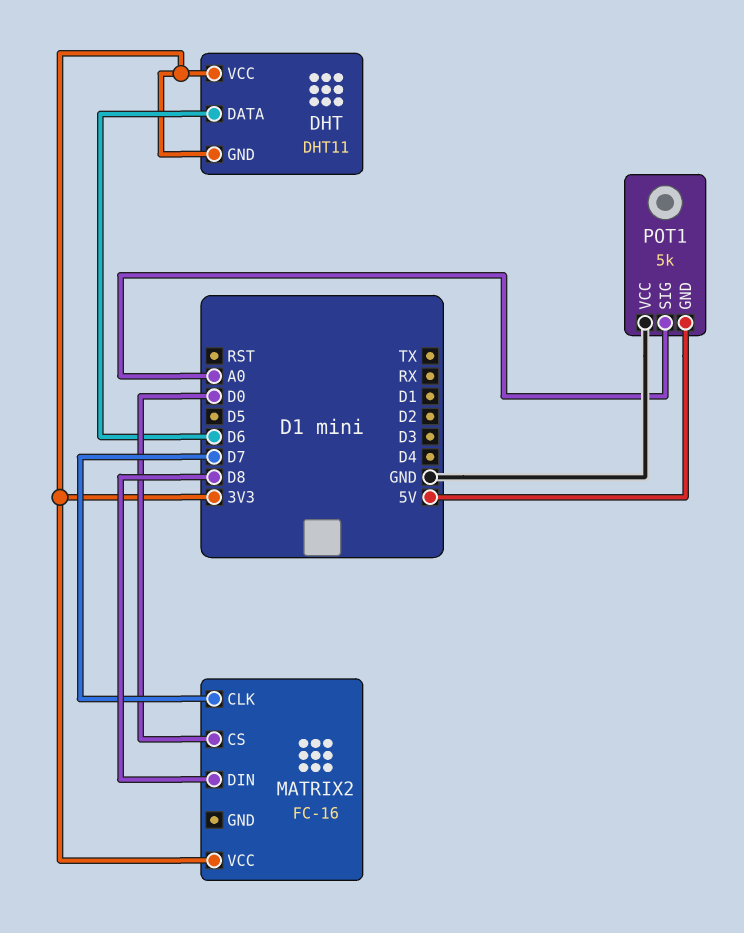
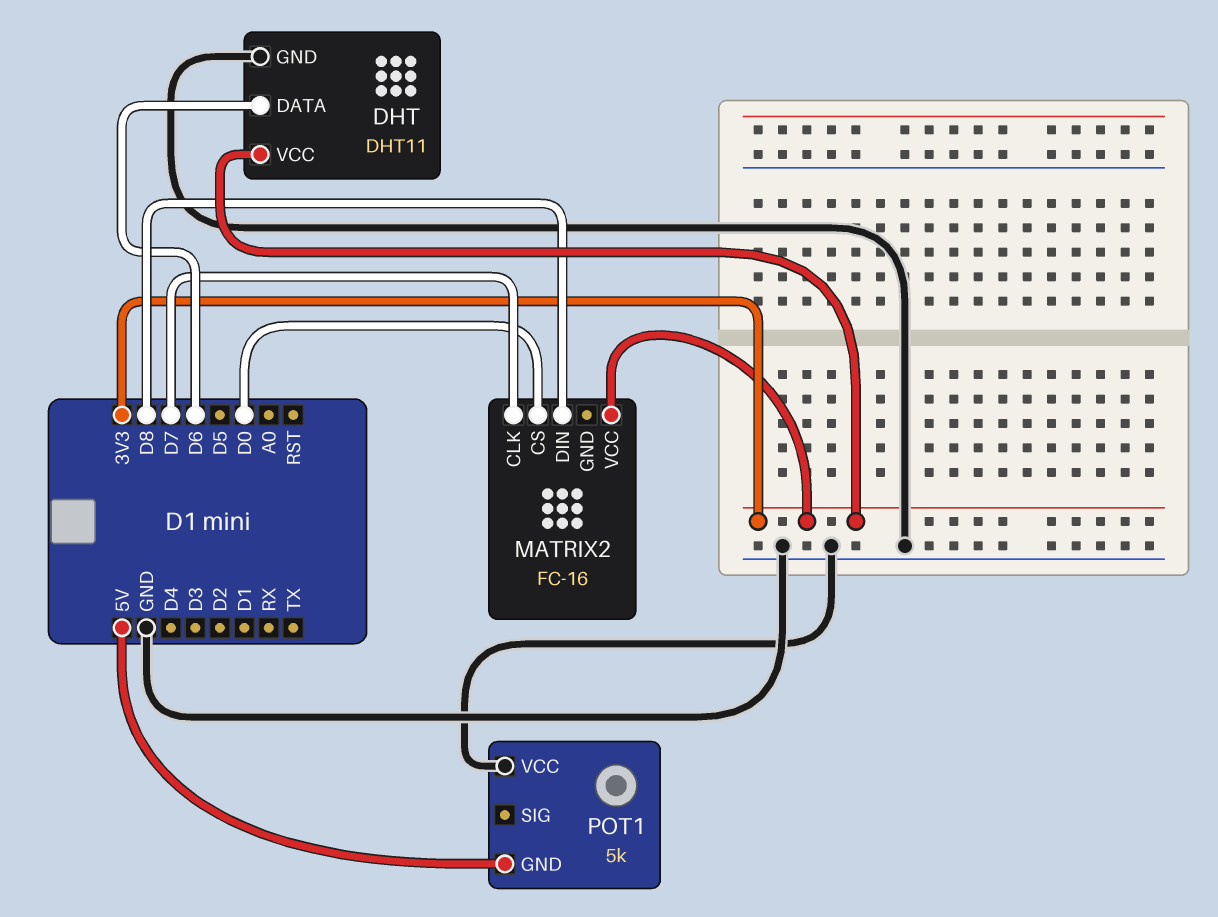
DHT pin GND: 3V3 -> GND
POT1 pin SIG: A0 -> none

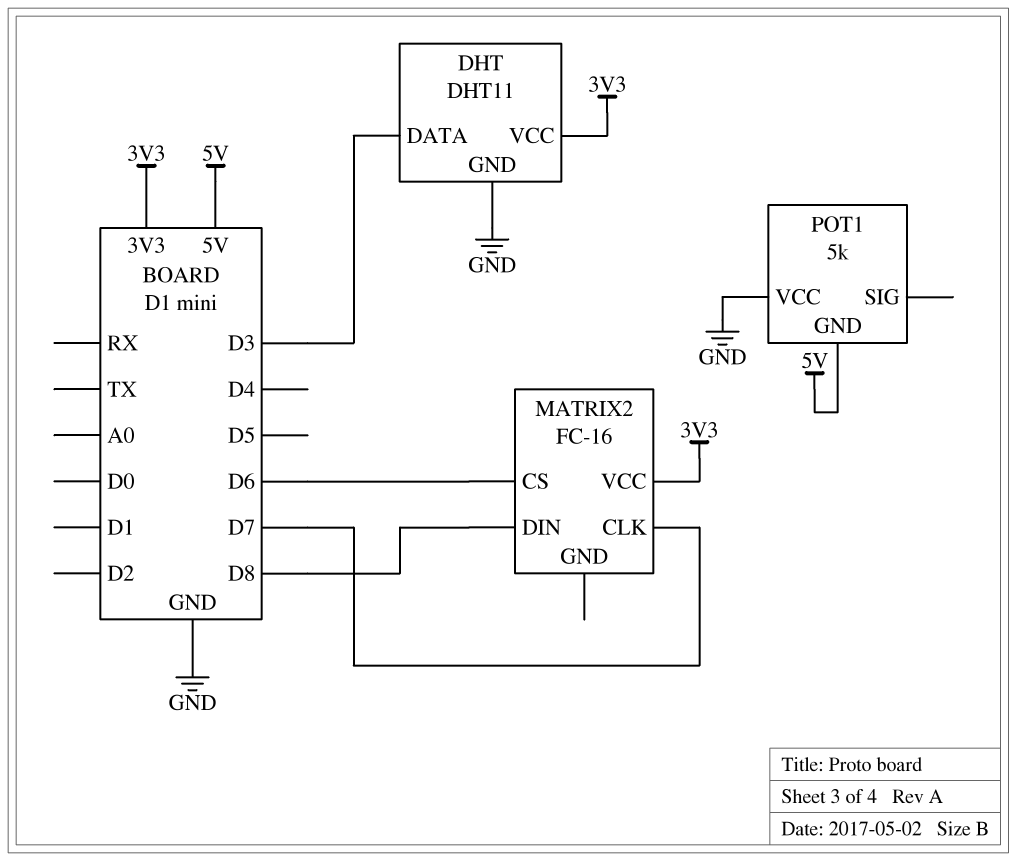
DHT pin DATA: D6 -> D3
MATRIX2 pin CS: D0 -> D6

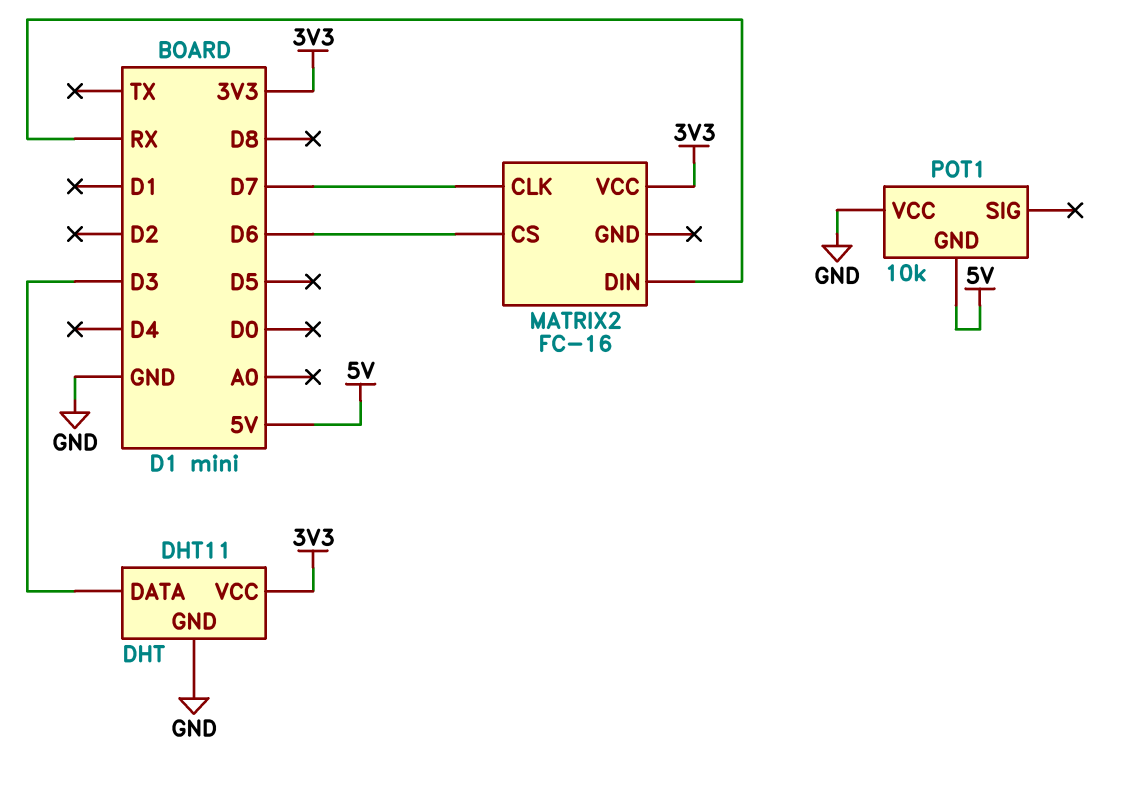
MATRIX2 pin DIN: D8 -> RX
POT1: 5k -> 10k

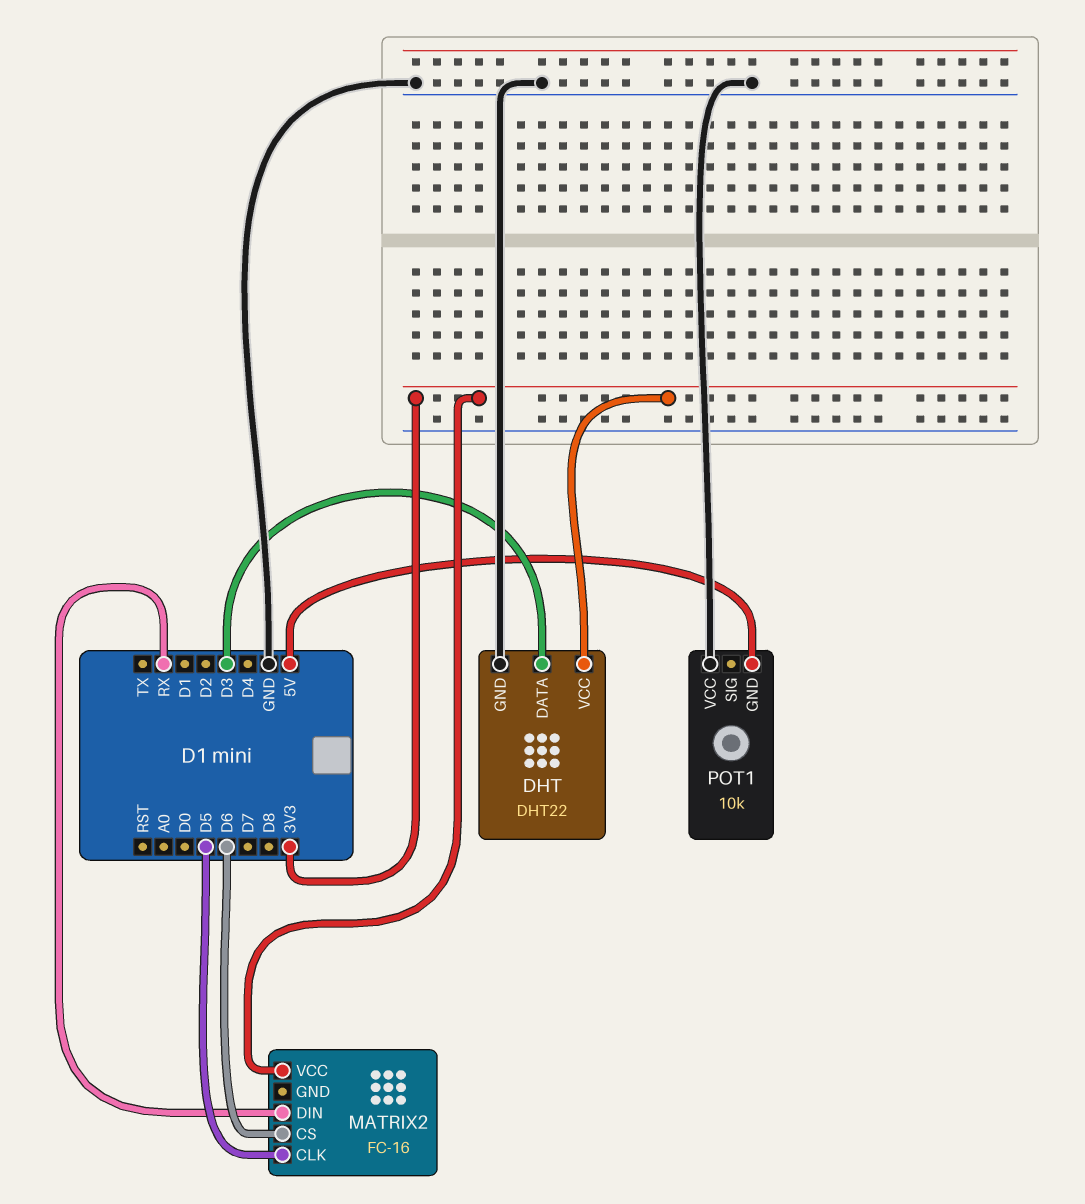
DHT: DHT11 -> DHT22
MATRIX2 pin CLK: D7 -> D5

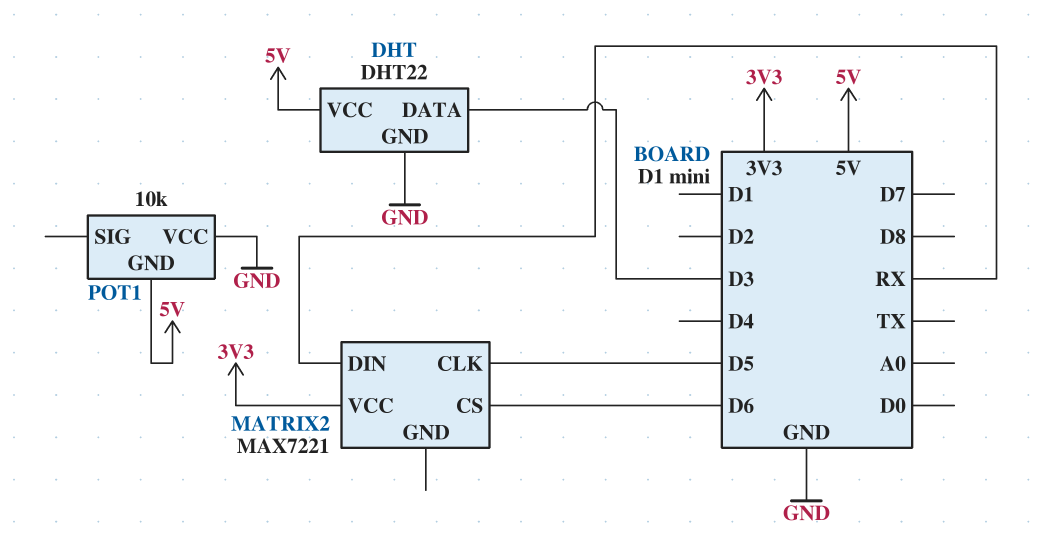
DHT pin VCC: 3V3 -> 5V
MATRIX2: FC-16 -> MAX7221

